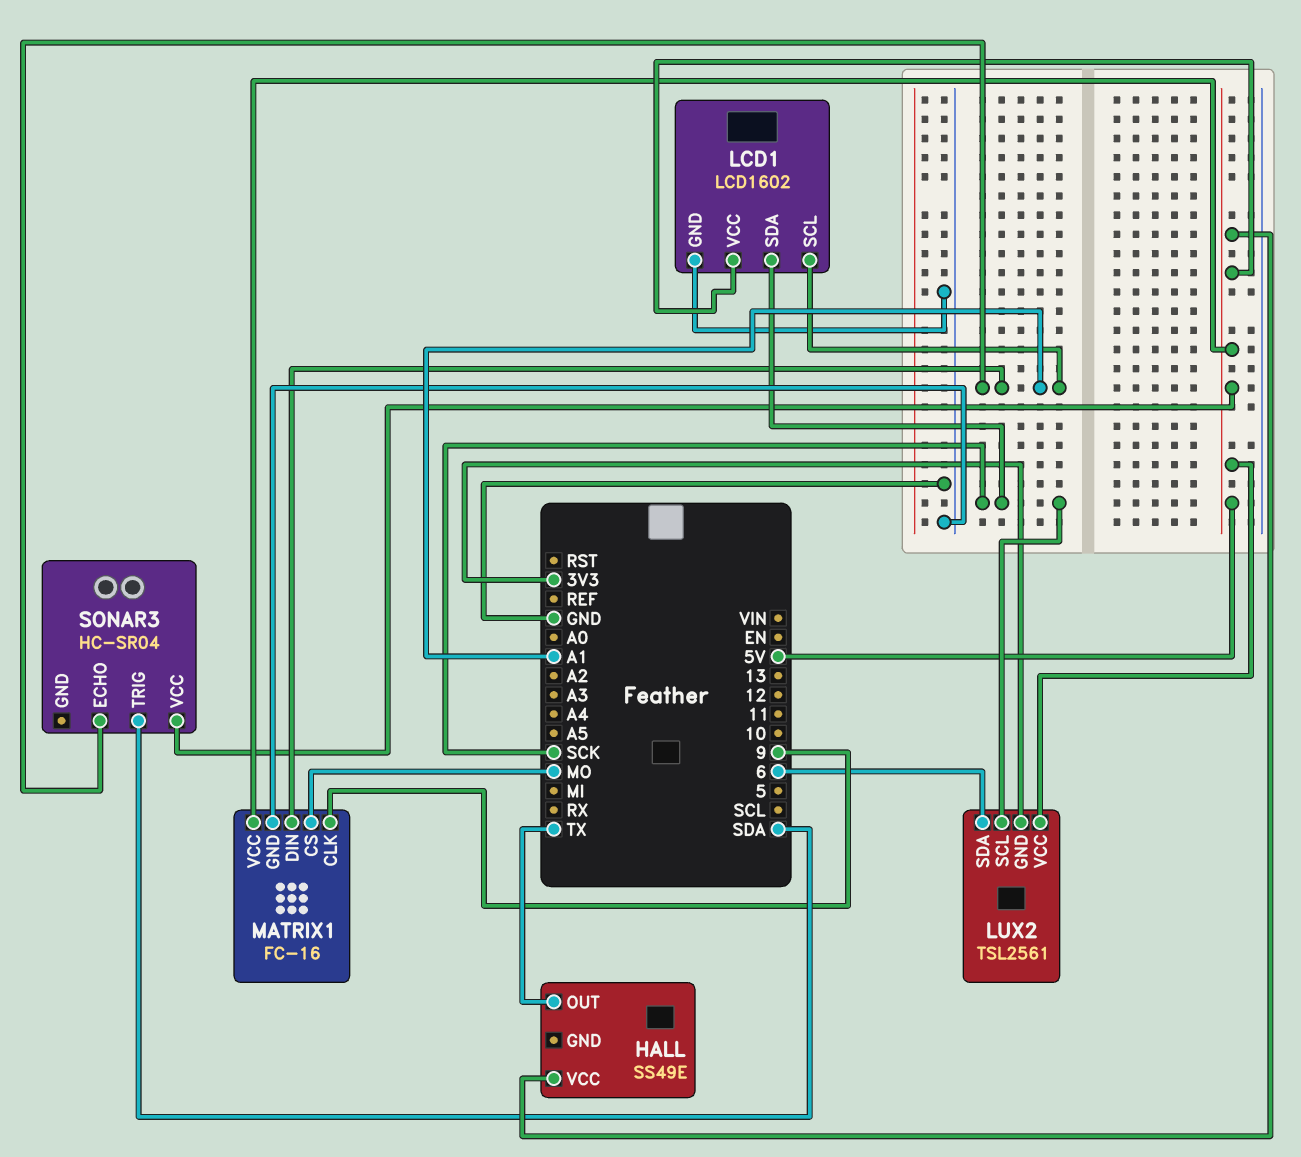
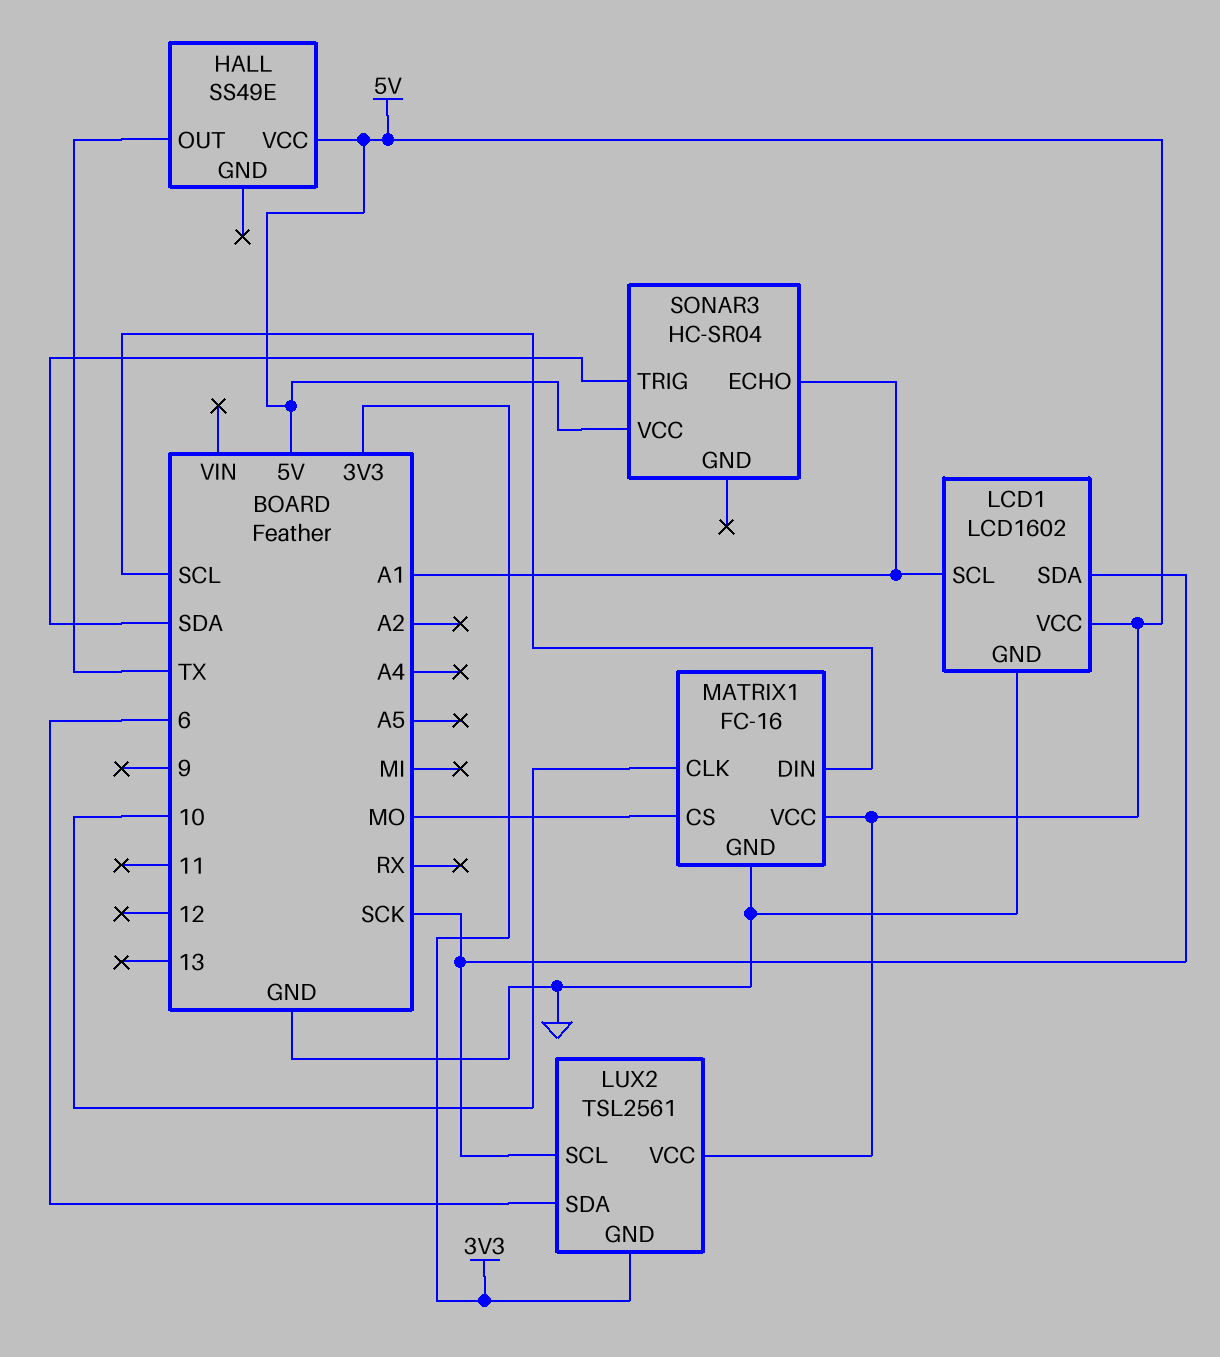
MATRIX1 pin CLK: 9 -> 10
MATRIX1 pin DIN: A1 -> SCL

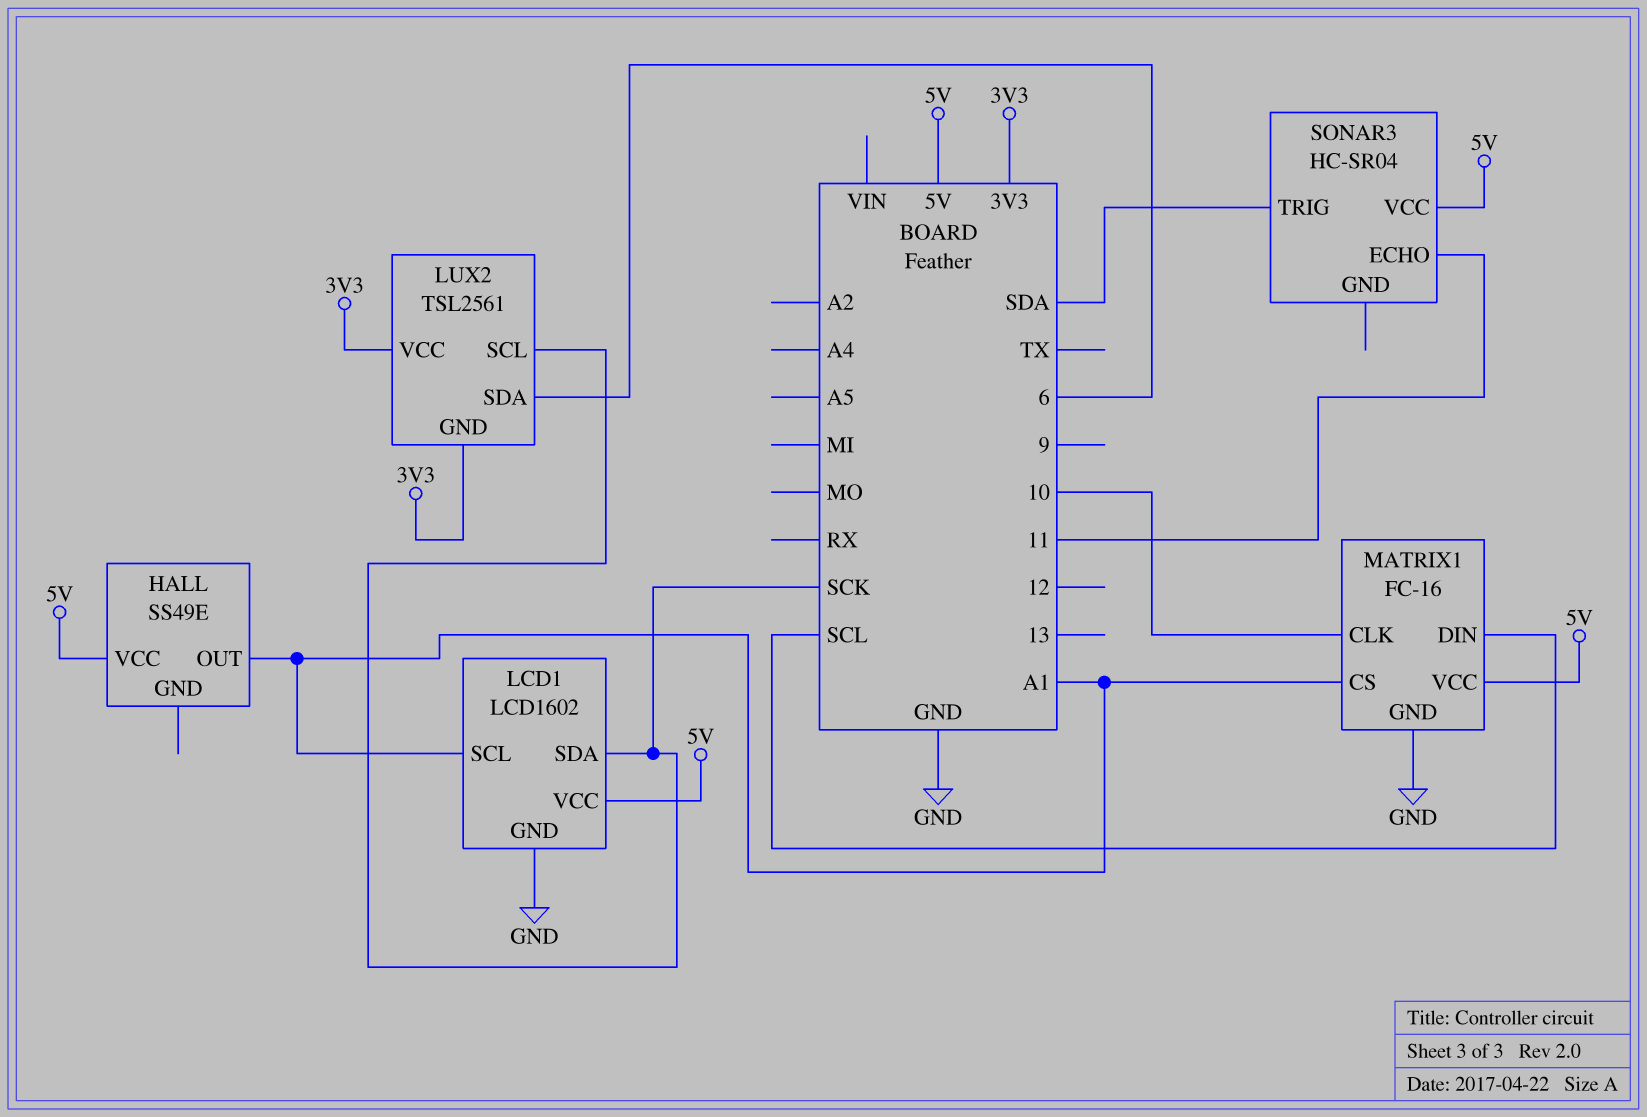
HALL pin OUT: TX -> A1
LUX2 pin VCC: 5V -> 3V3
MATRIX1 pin CS: MO -> A1
SONAR3 pin ECHO: A1 -> 11

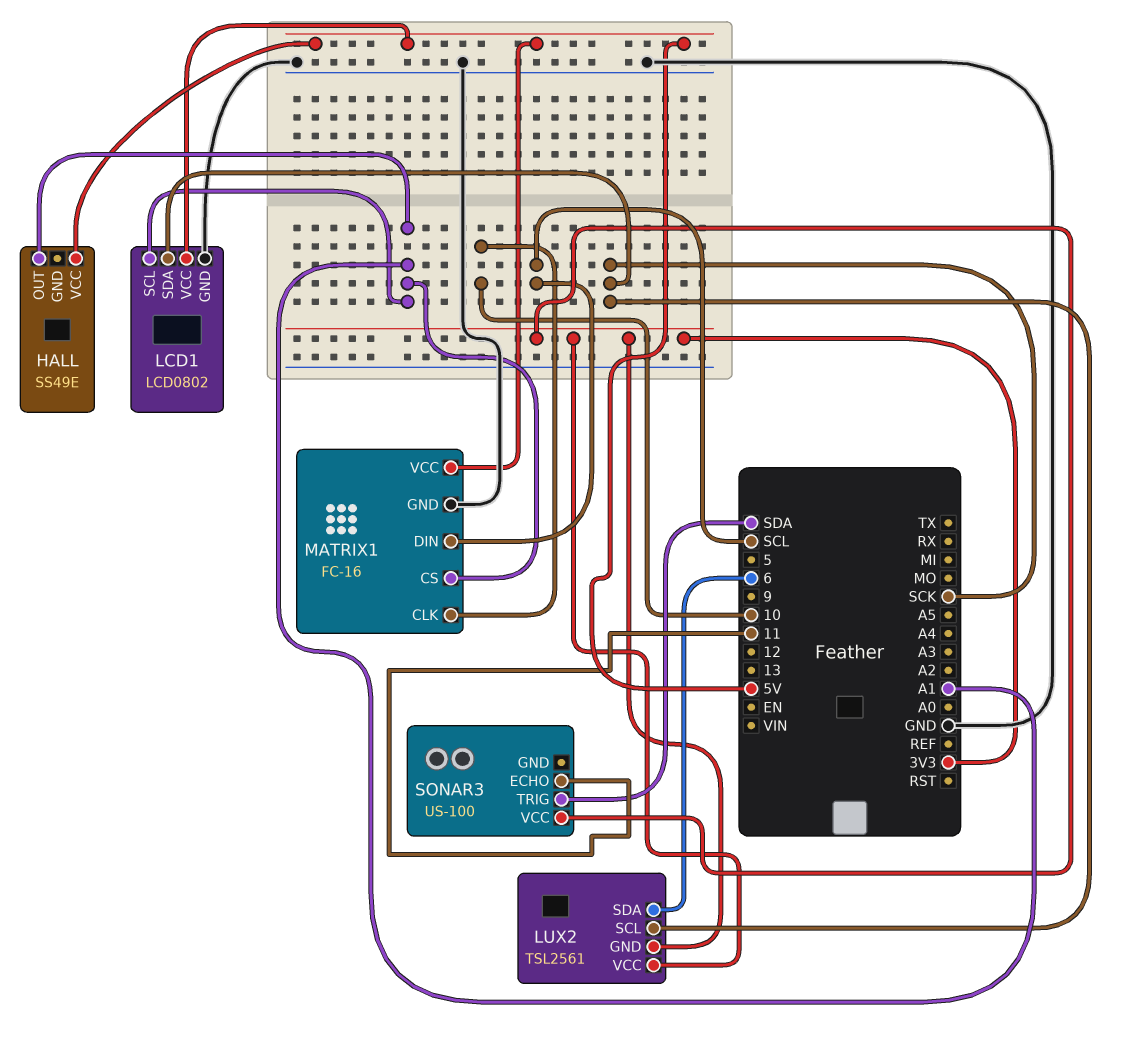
LCD1: LCD1602 -> LCD0802
SONAR3: HC-SR04 -> US-100
SONAR3 pin VCC: 5V -> 3V3

